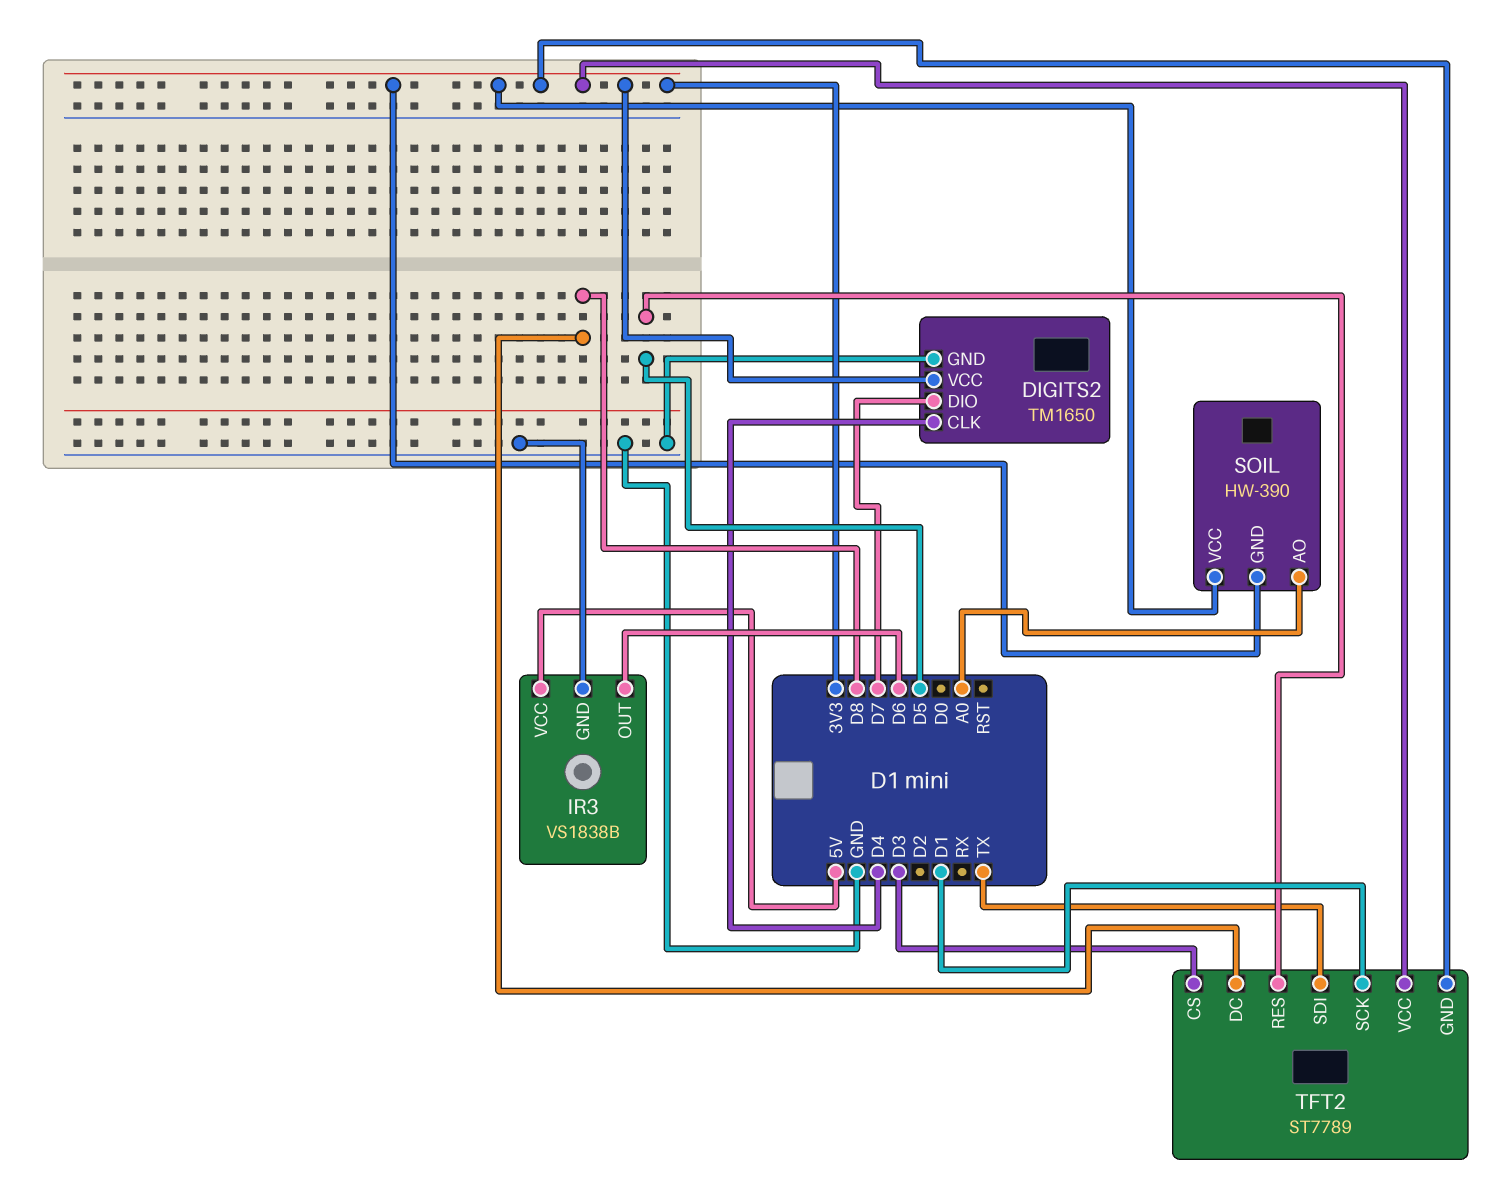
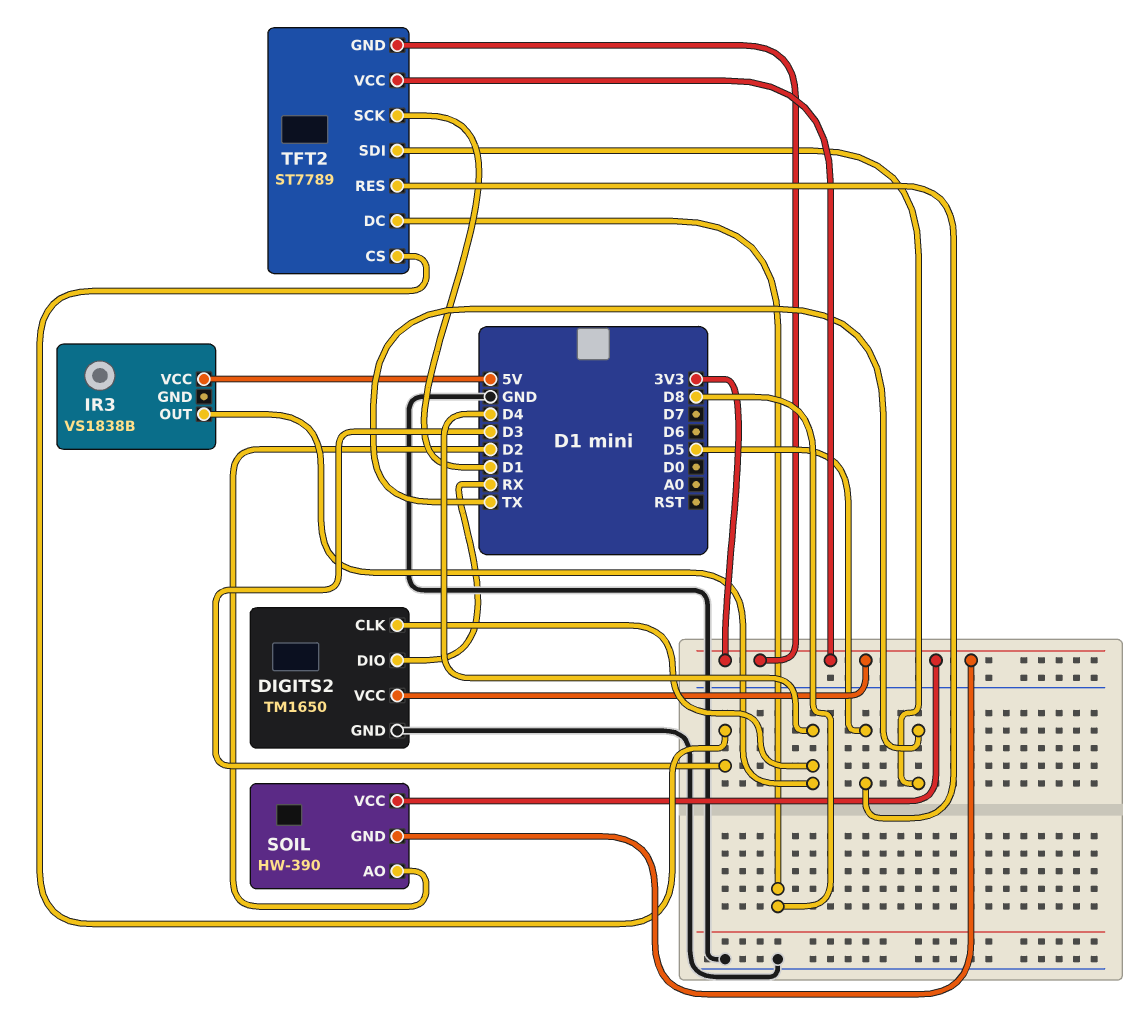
DIGITS2 pin DIO: D7 -> RX
IR3 pin GND: GND -> none
IR3 pin OUT: D6 -> D4
SOIL pin AO: A0 -> D2

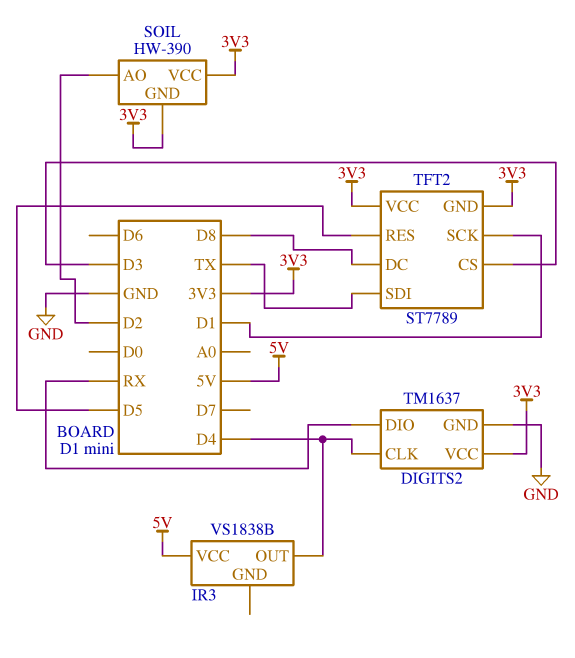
DIGITS2: TM1650 -> TM1637

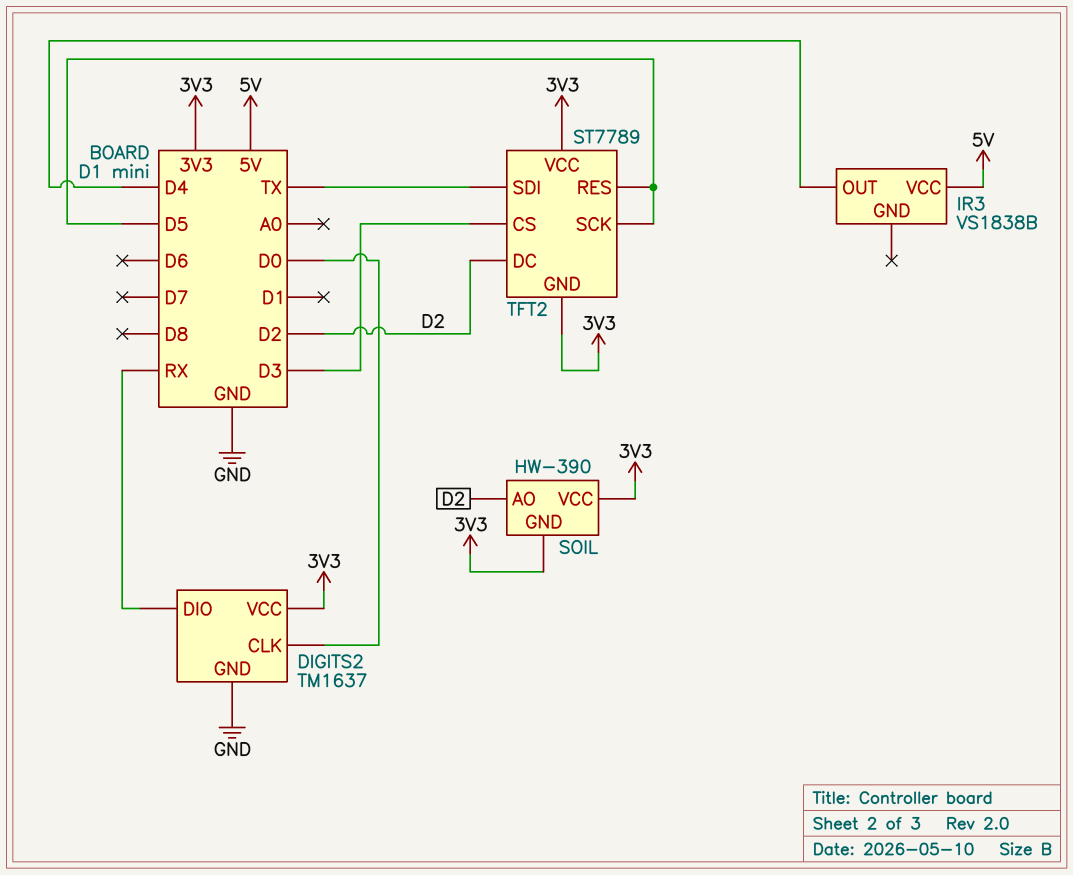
DIGITS2 pin CLK: D4 -> D0
TFT2 pin DC: D8 -> D2
TFT2 pin SCK: D1 -> D5

